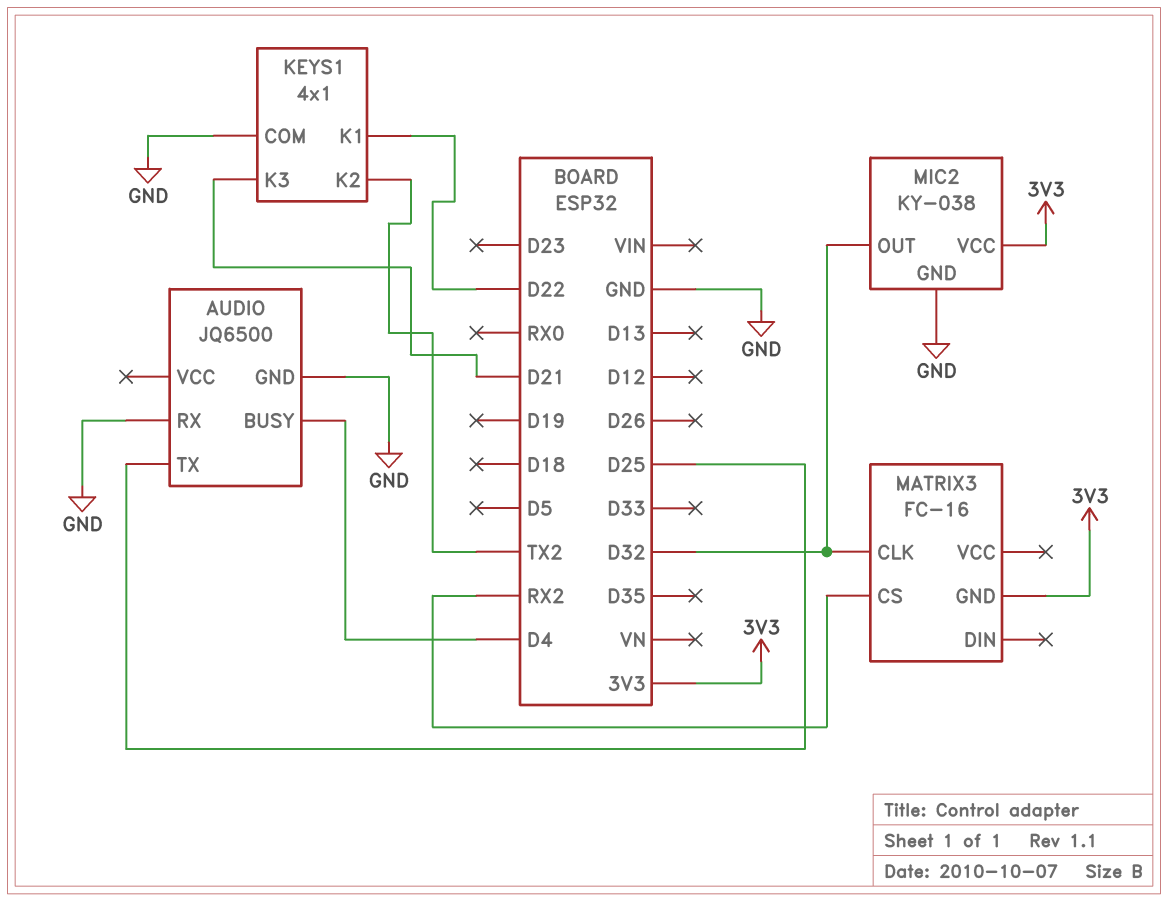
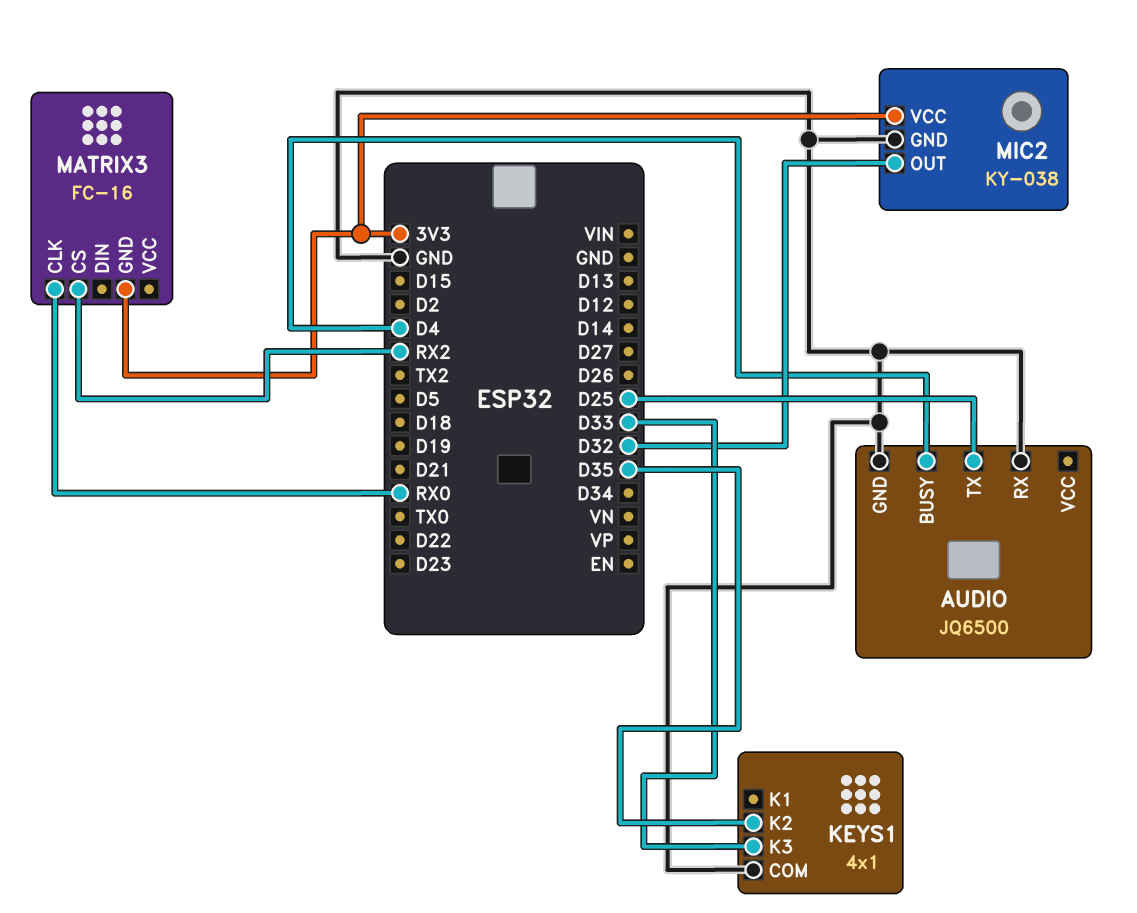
KEYS1 pin K1: D22 -> none
KEYS1 pin K2: TX2 -> D35
KEYS1 pin K3: D21 -> D33
MATRIX3 pin CLK: D32 -> RX0

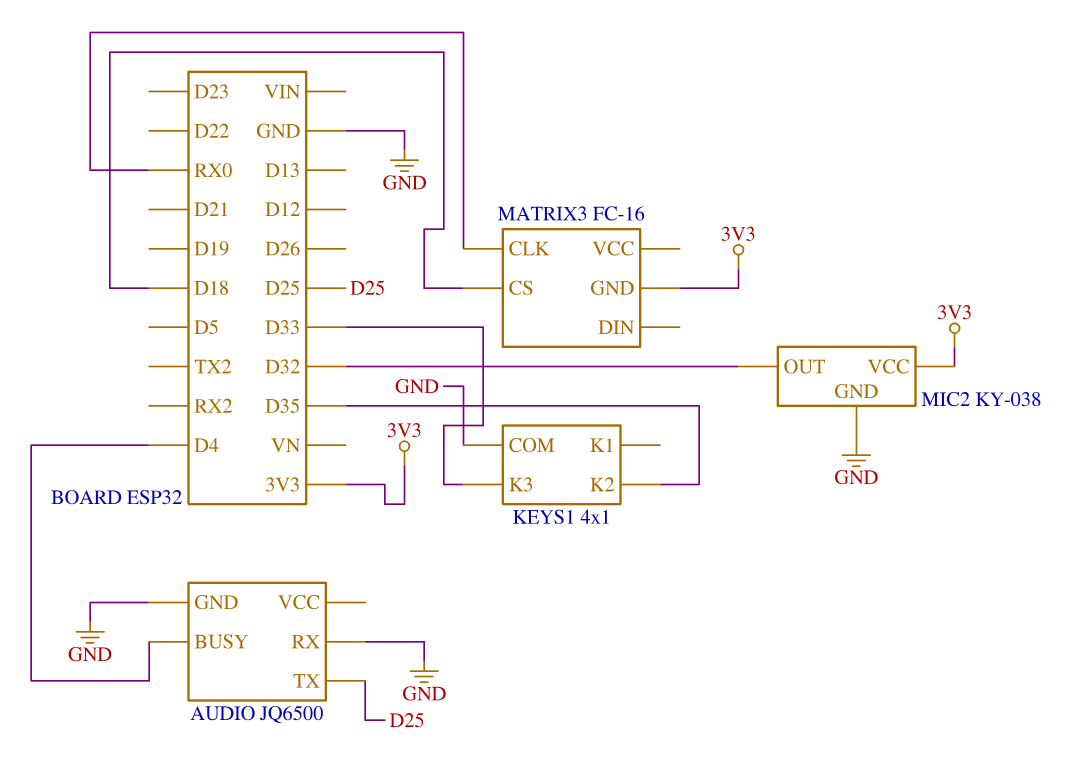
MATRIX3 pin CS: RX2 -> D18

